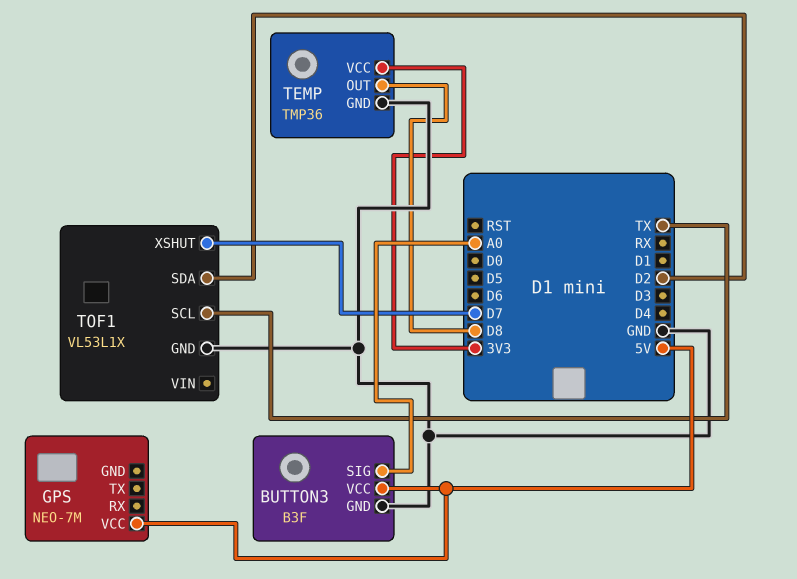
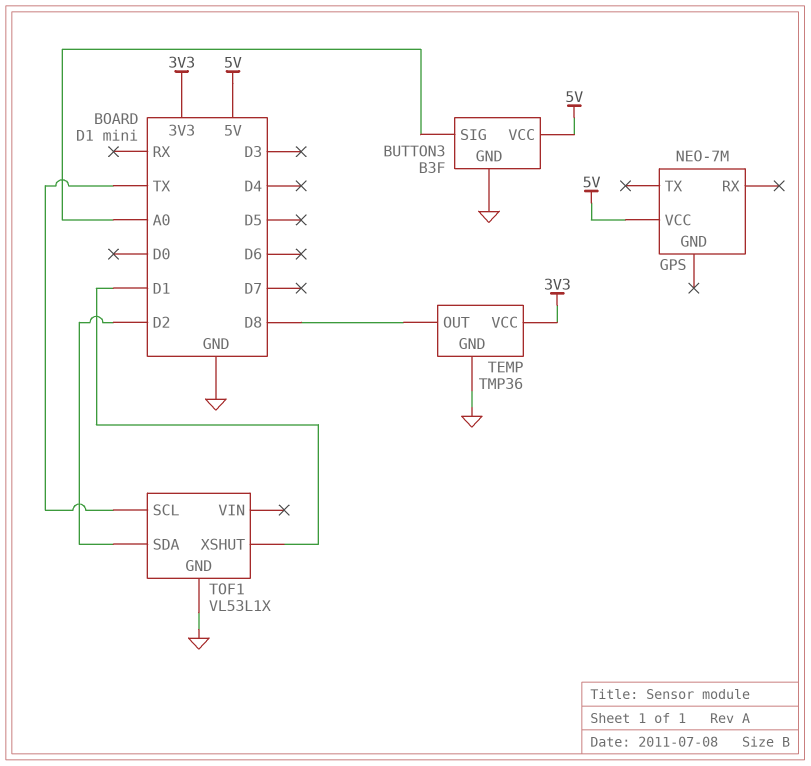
TOF1 pin XSHUT: D7 -> D1

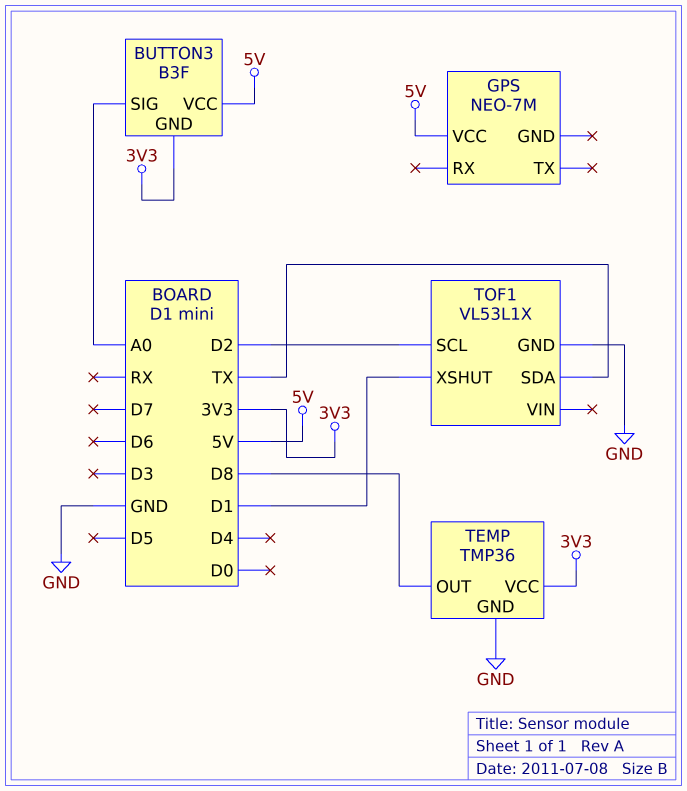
BUTTON3 pin GND: GND -> 3V3
TOF1 pin SCL: TX -> D2
TOF1 pin SDA: D2 -> TX

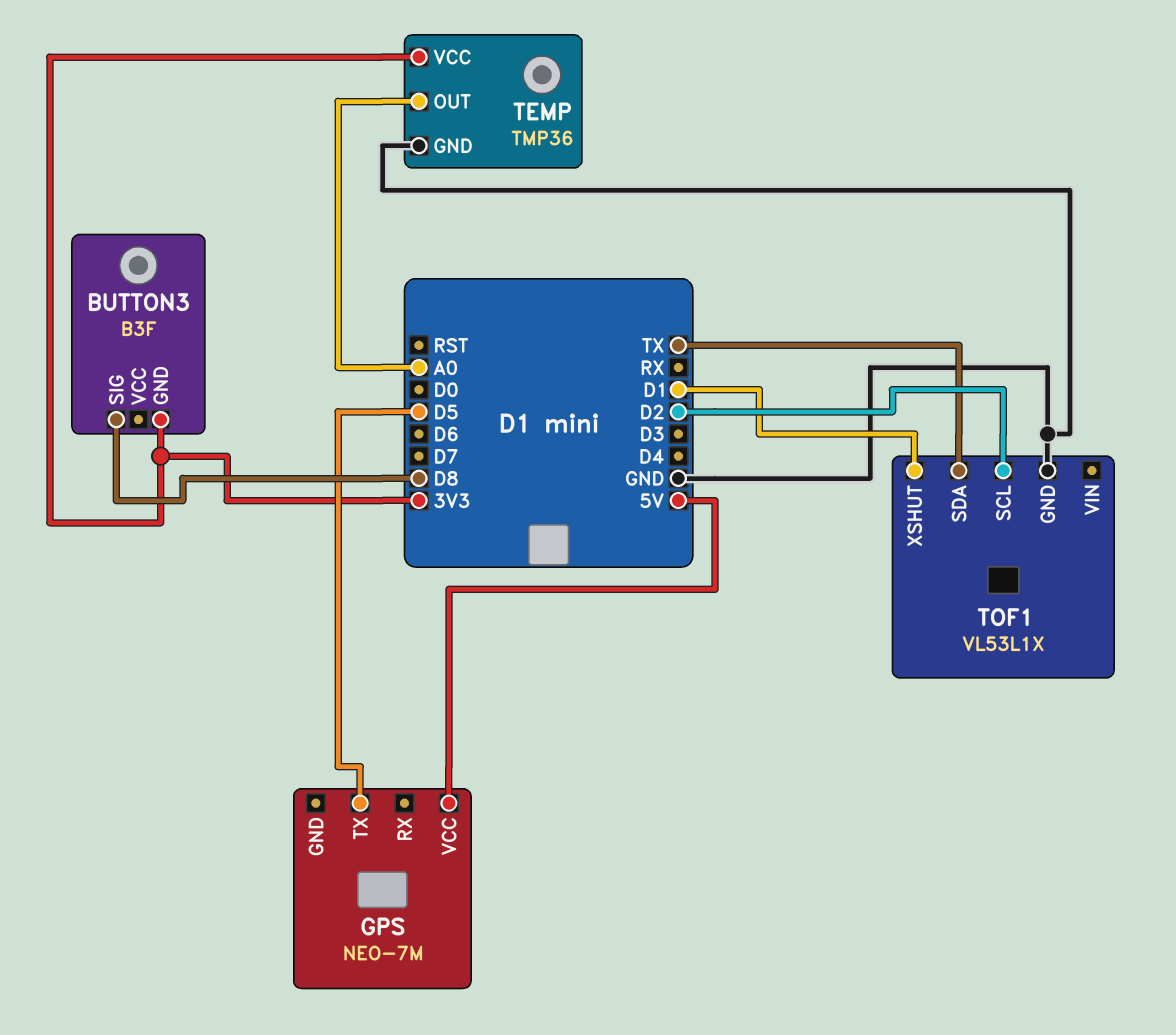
BUTTON3 pin SIG: A0 -> D8
BUTTON3 pin VCC: 5V -> none
GPS pin TX: none -> D5
TEMP pin OUT: D8 -> A0

